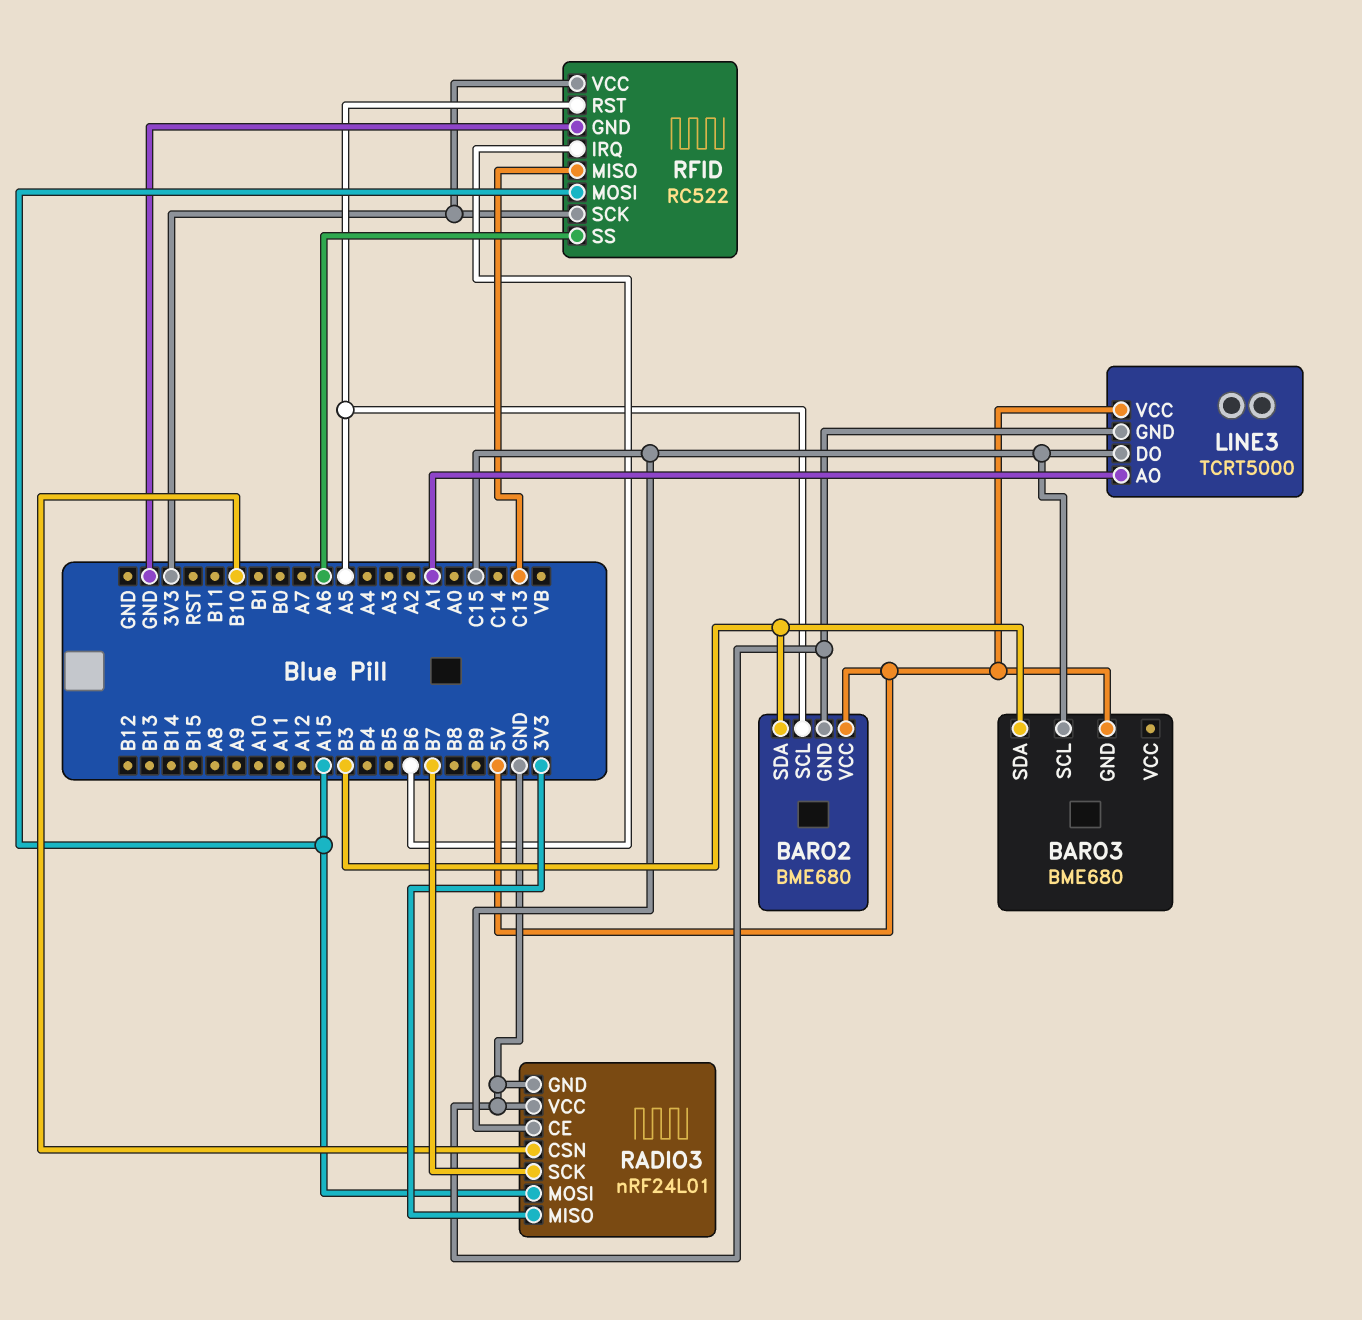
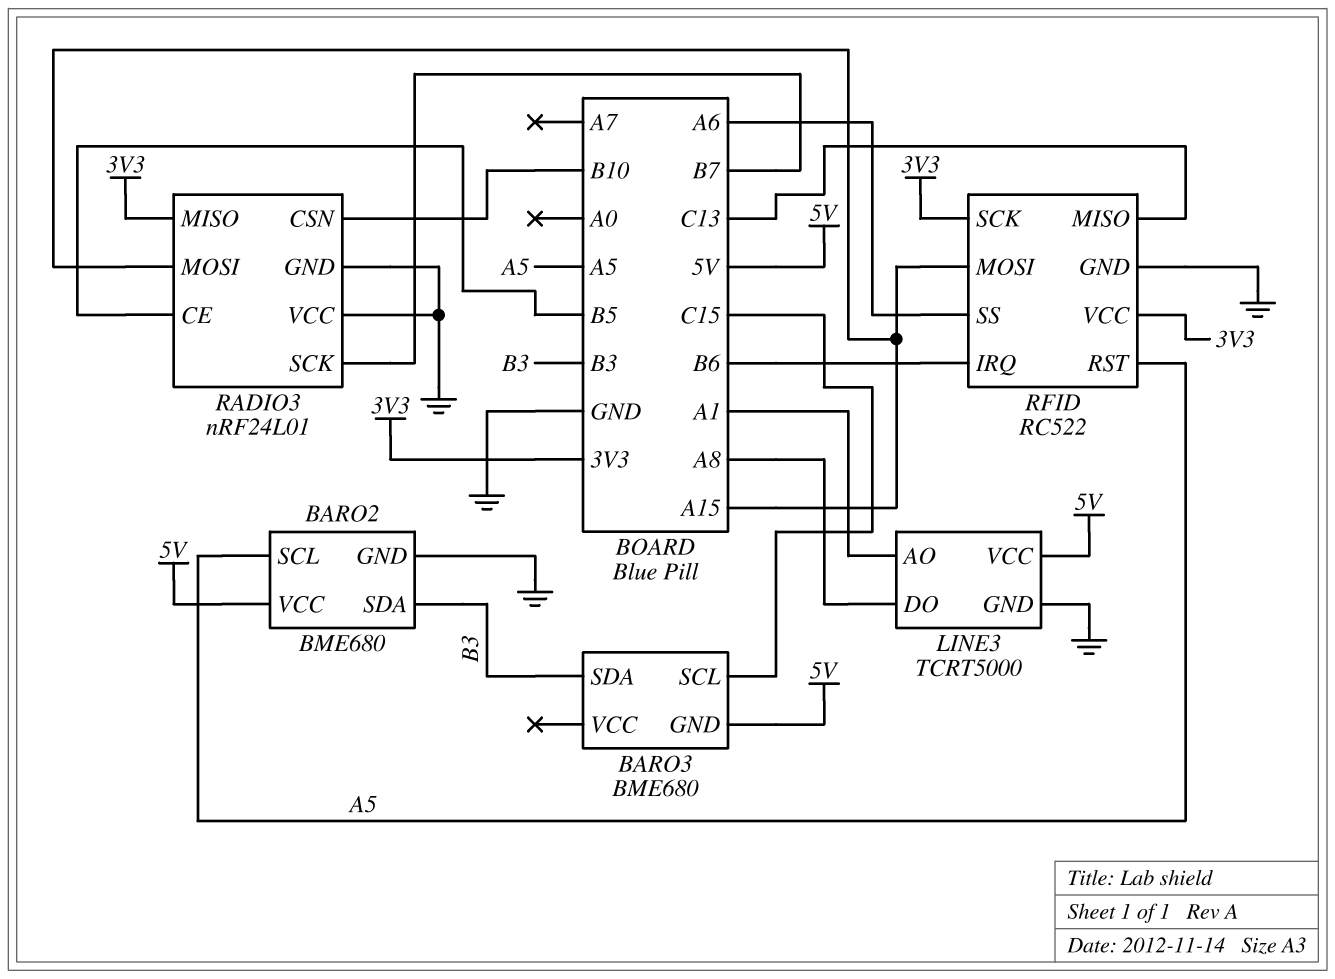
LINE3 pin DO: C15 -> A8
RADIO3 pin CE: C15 -> B5

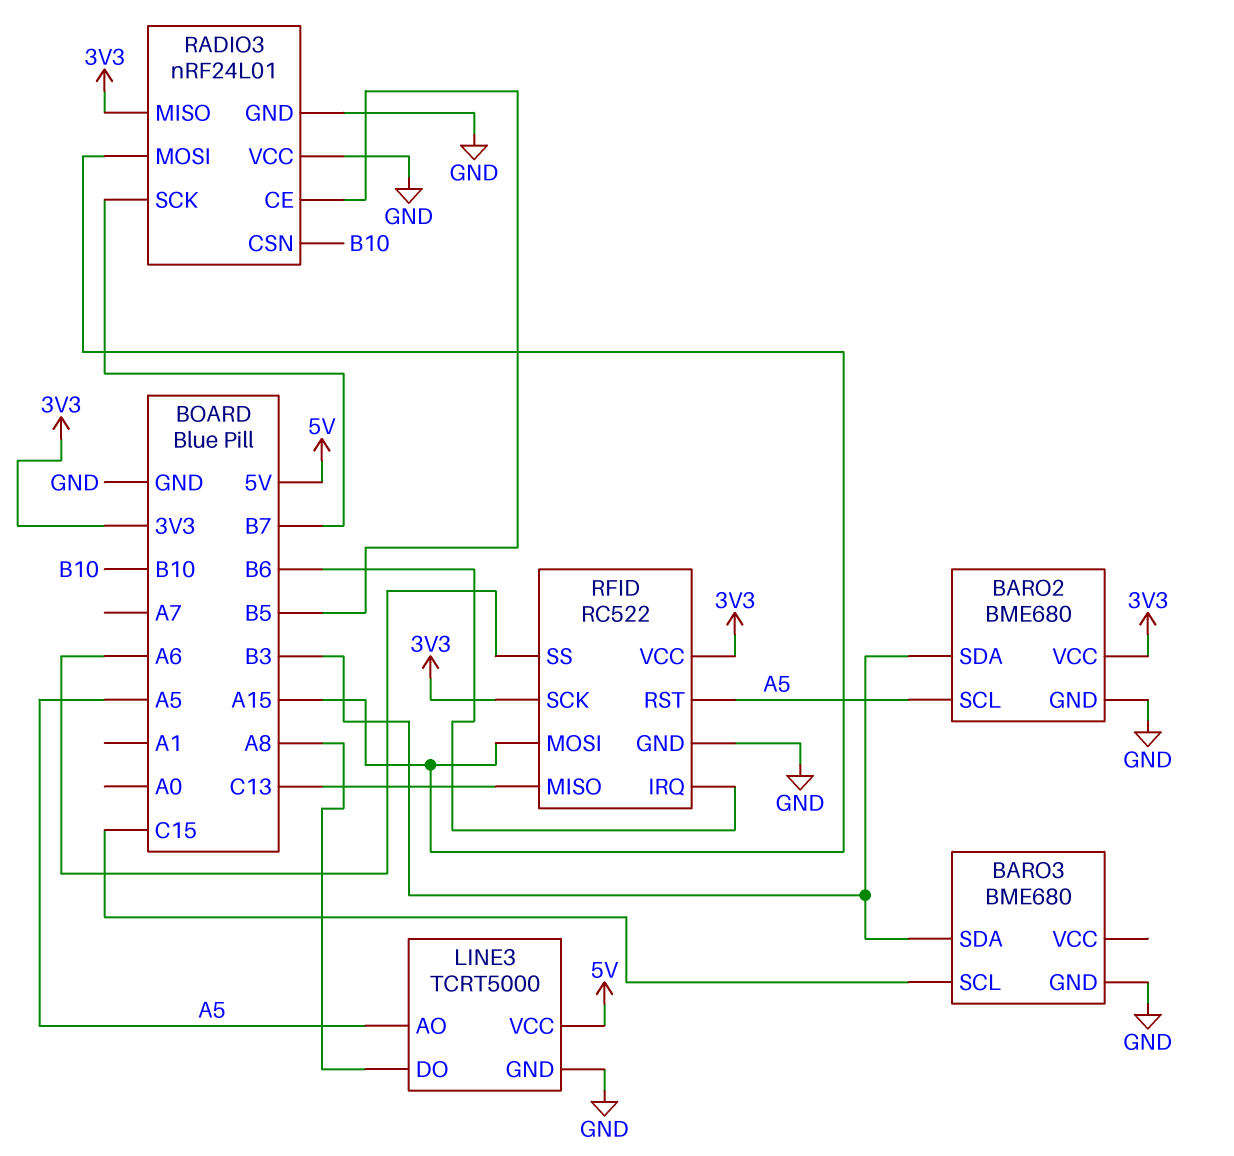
BARO2 pin VCC: 5V -> 3V3
BARO3 pin GND: 5V -> GND
LINE3 pin AO: A1 -> A5

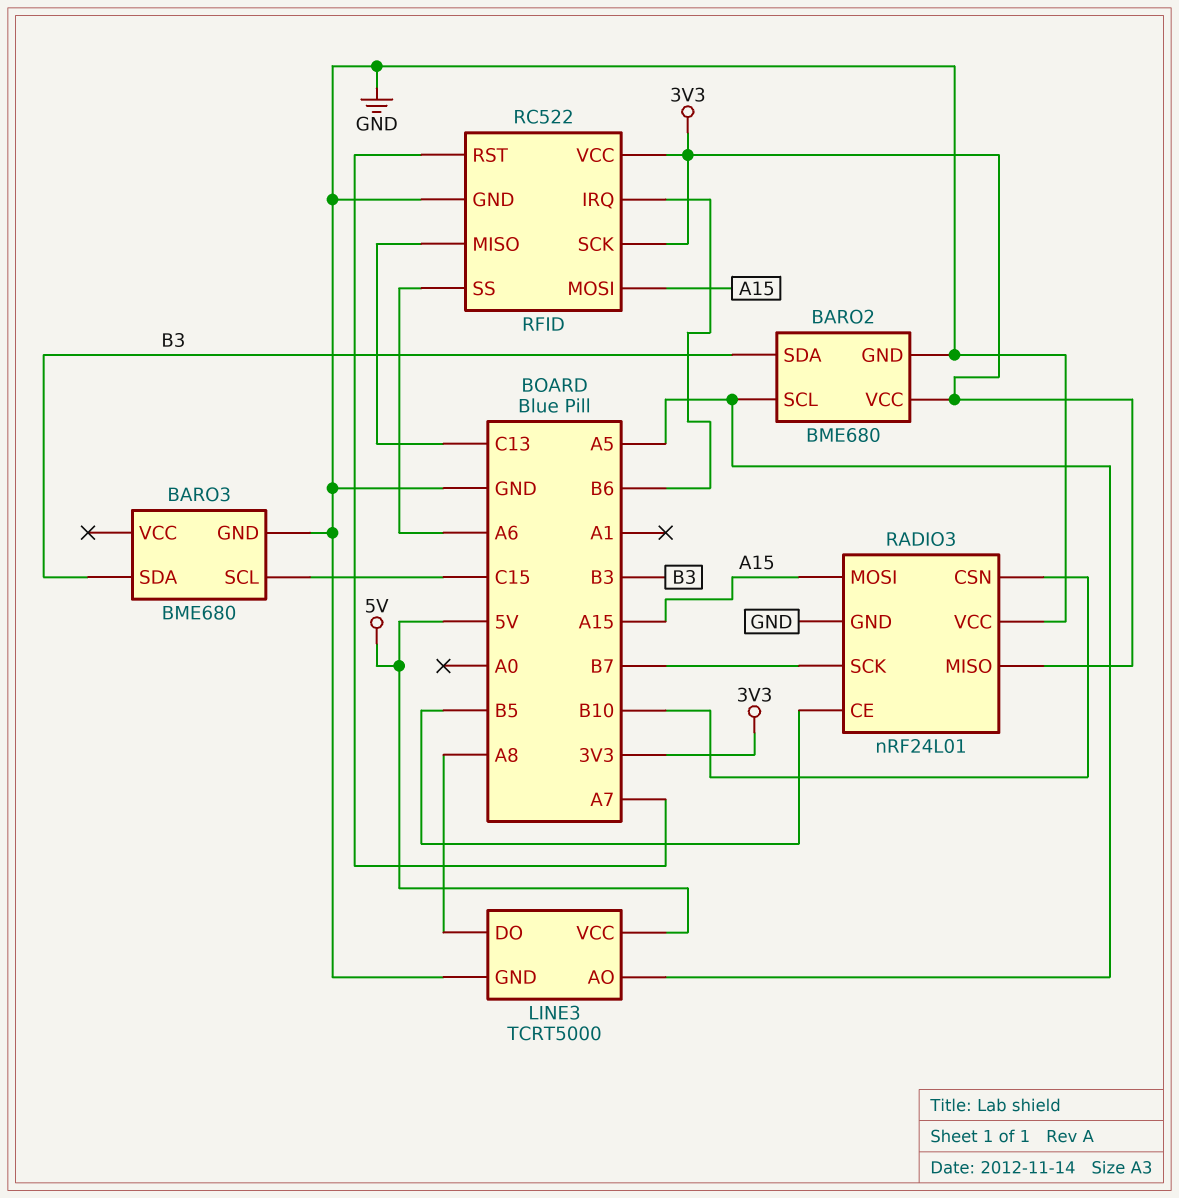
RFID pin RST: A5 -> A7

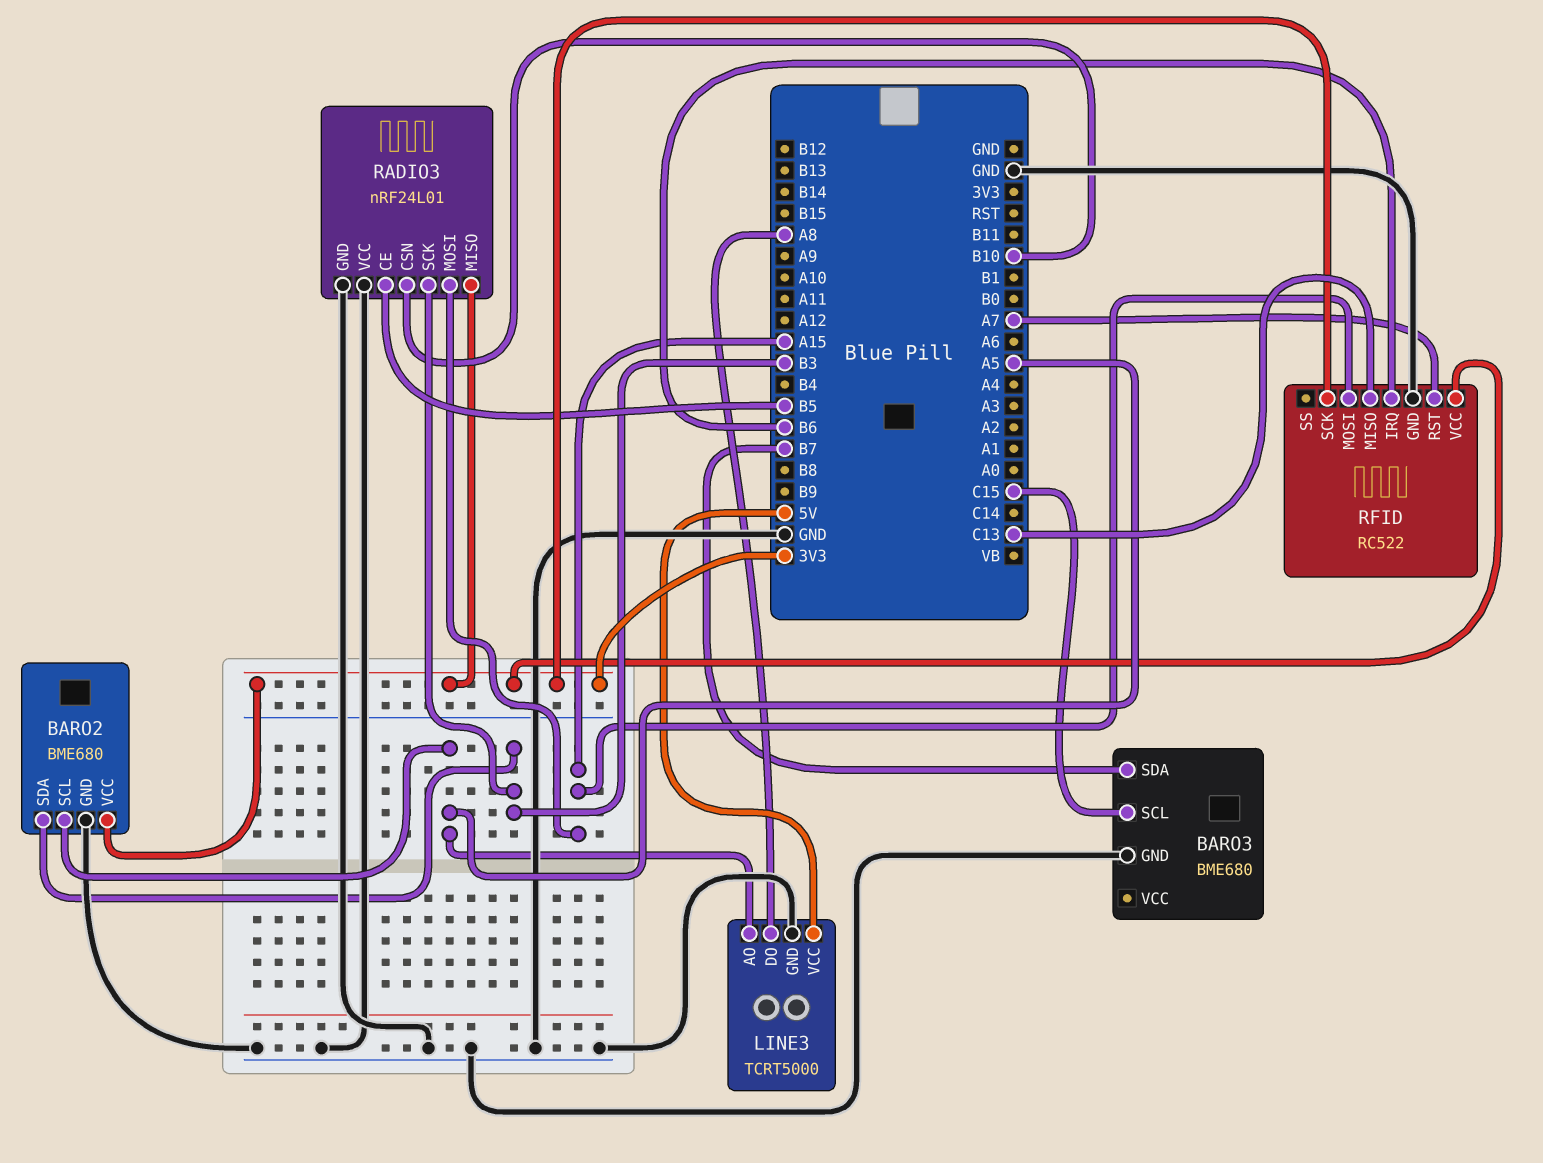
BARO3 pin SDA: B3 -> B7
RADIO3 pin SCK: B7 -> B3
RFID pin SS: A6 -> none

